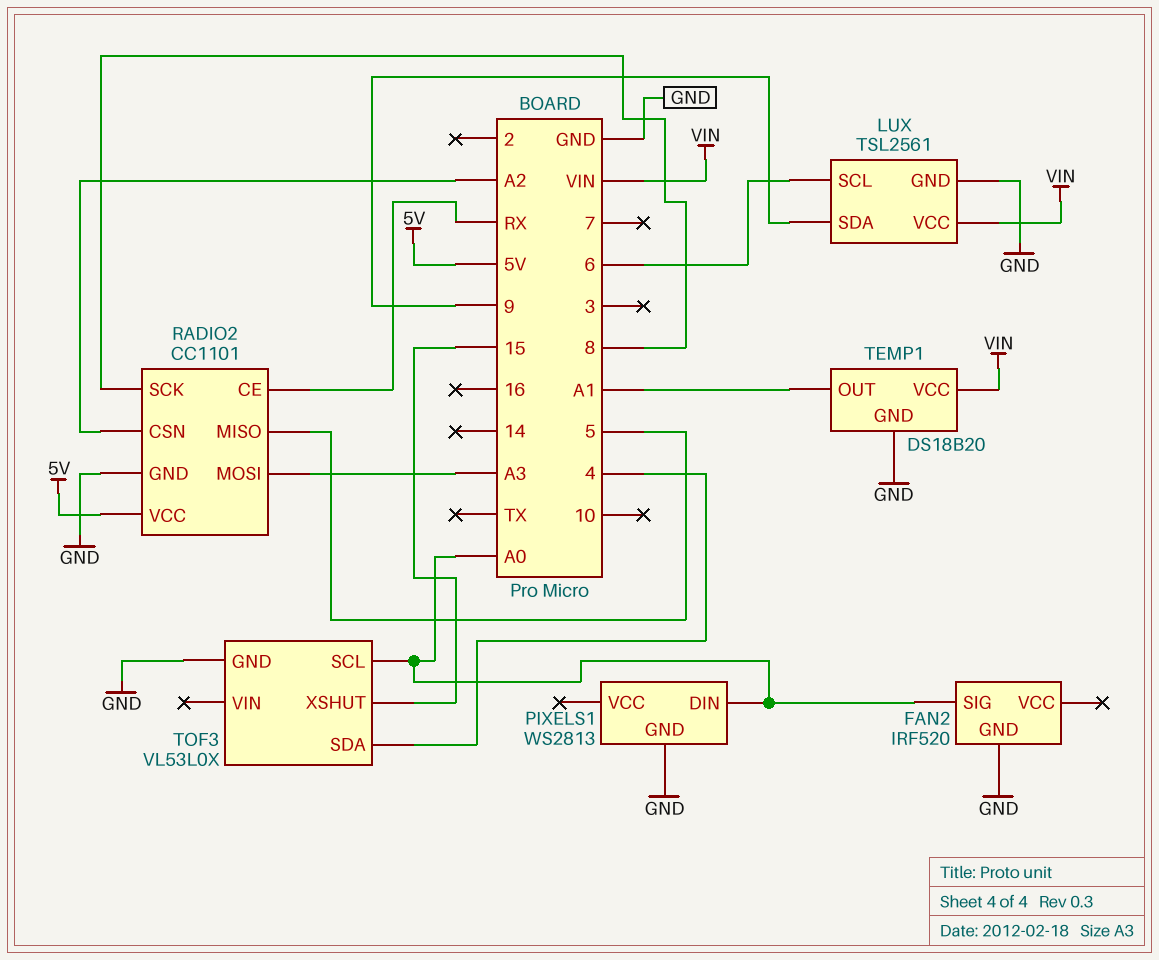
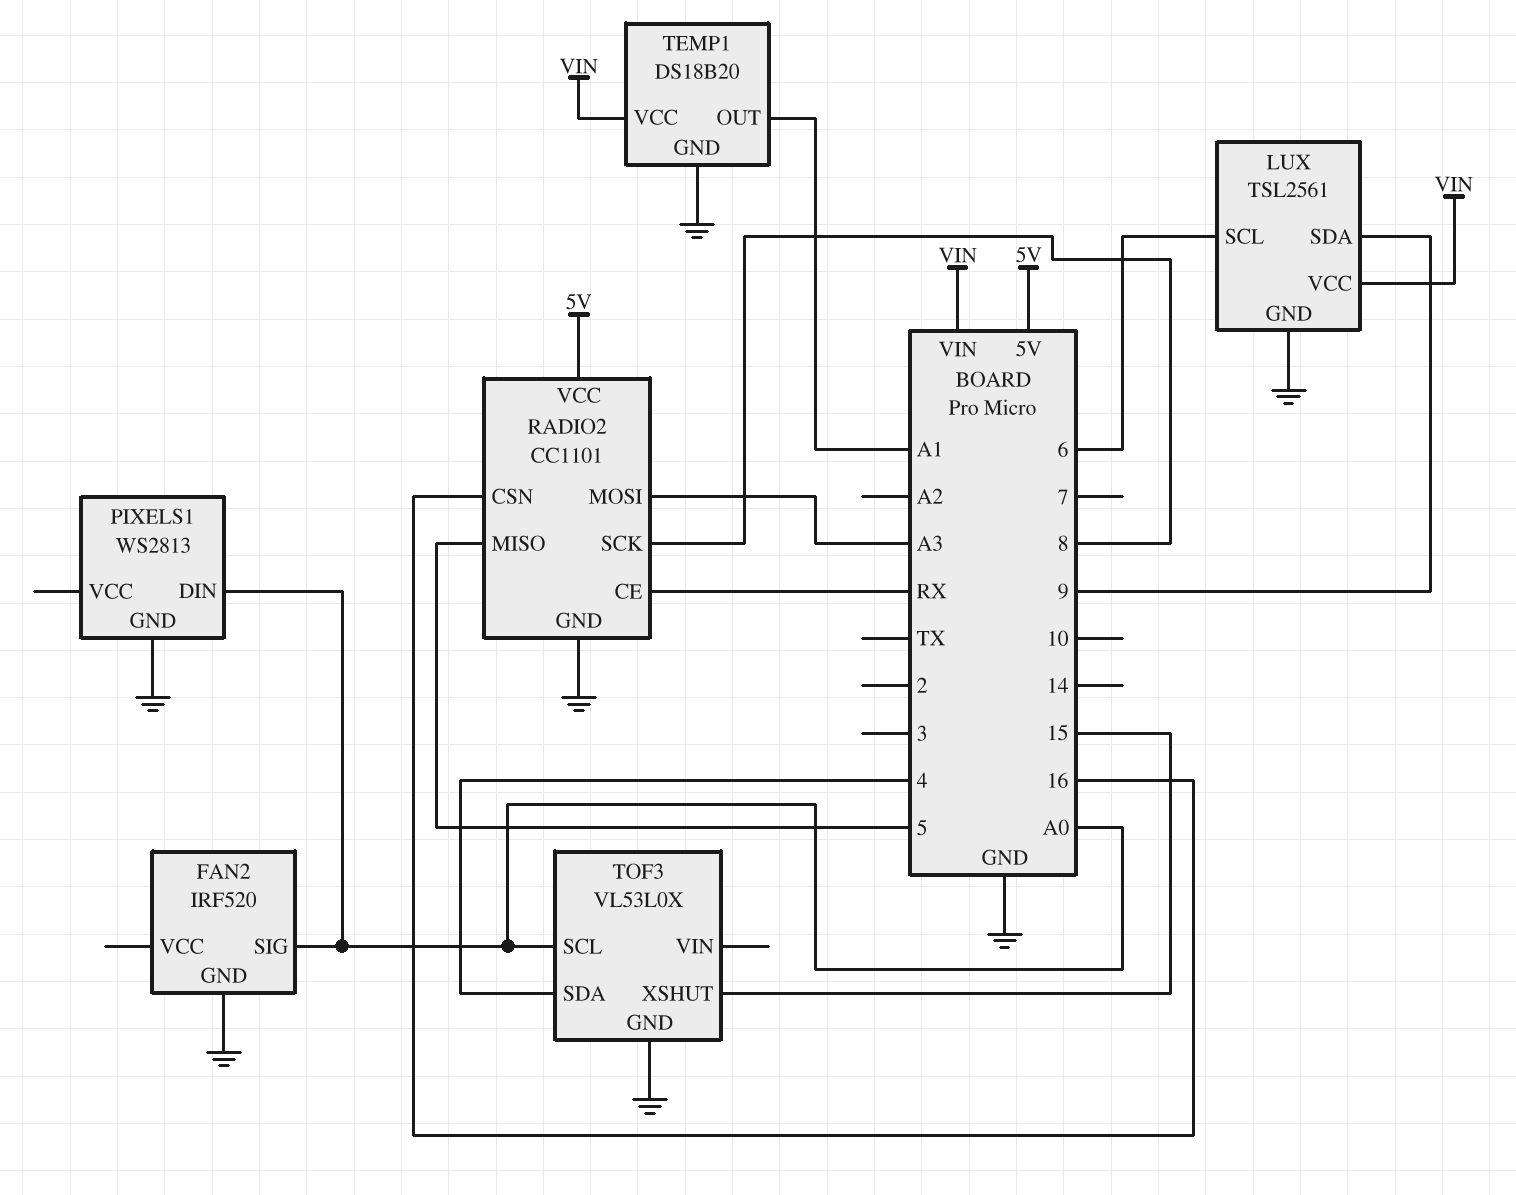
RADIO2 pin CSN: A2 -> 16

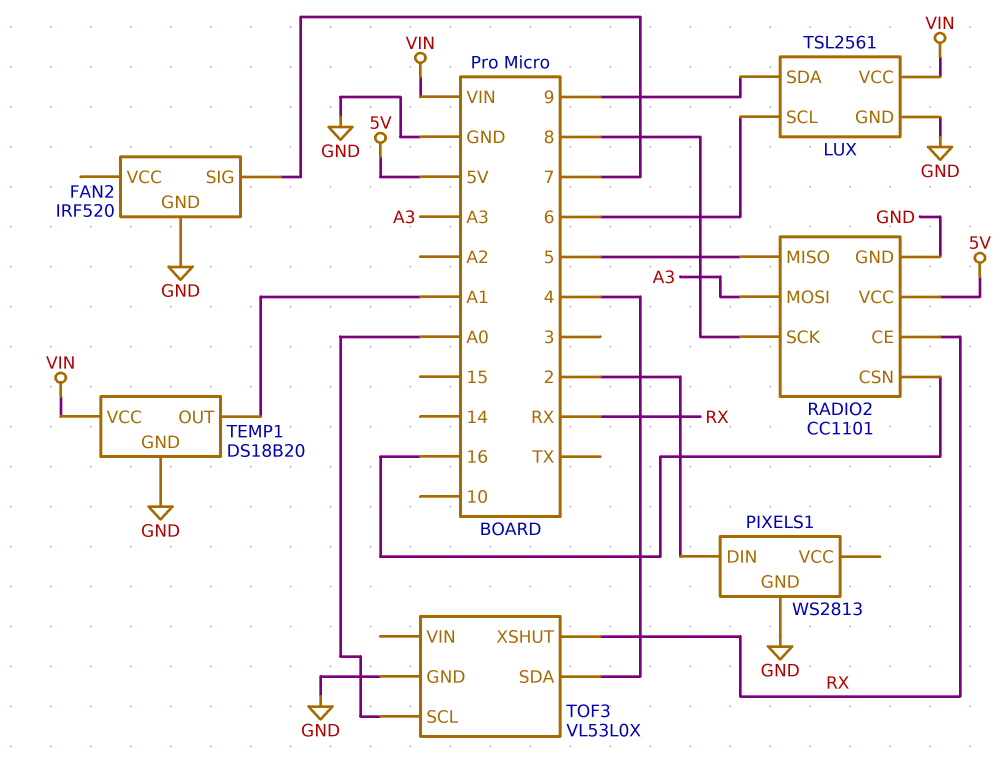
FAN2 pin SIG: A0 -> 7
PIXELS1 pin DIN: A0 -> 2
TOF3 pin XSHUT: 15 -> RX

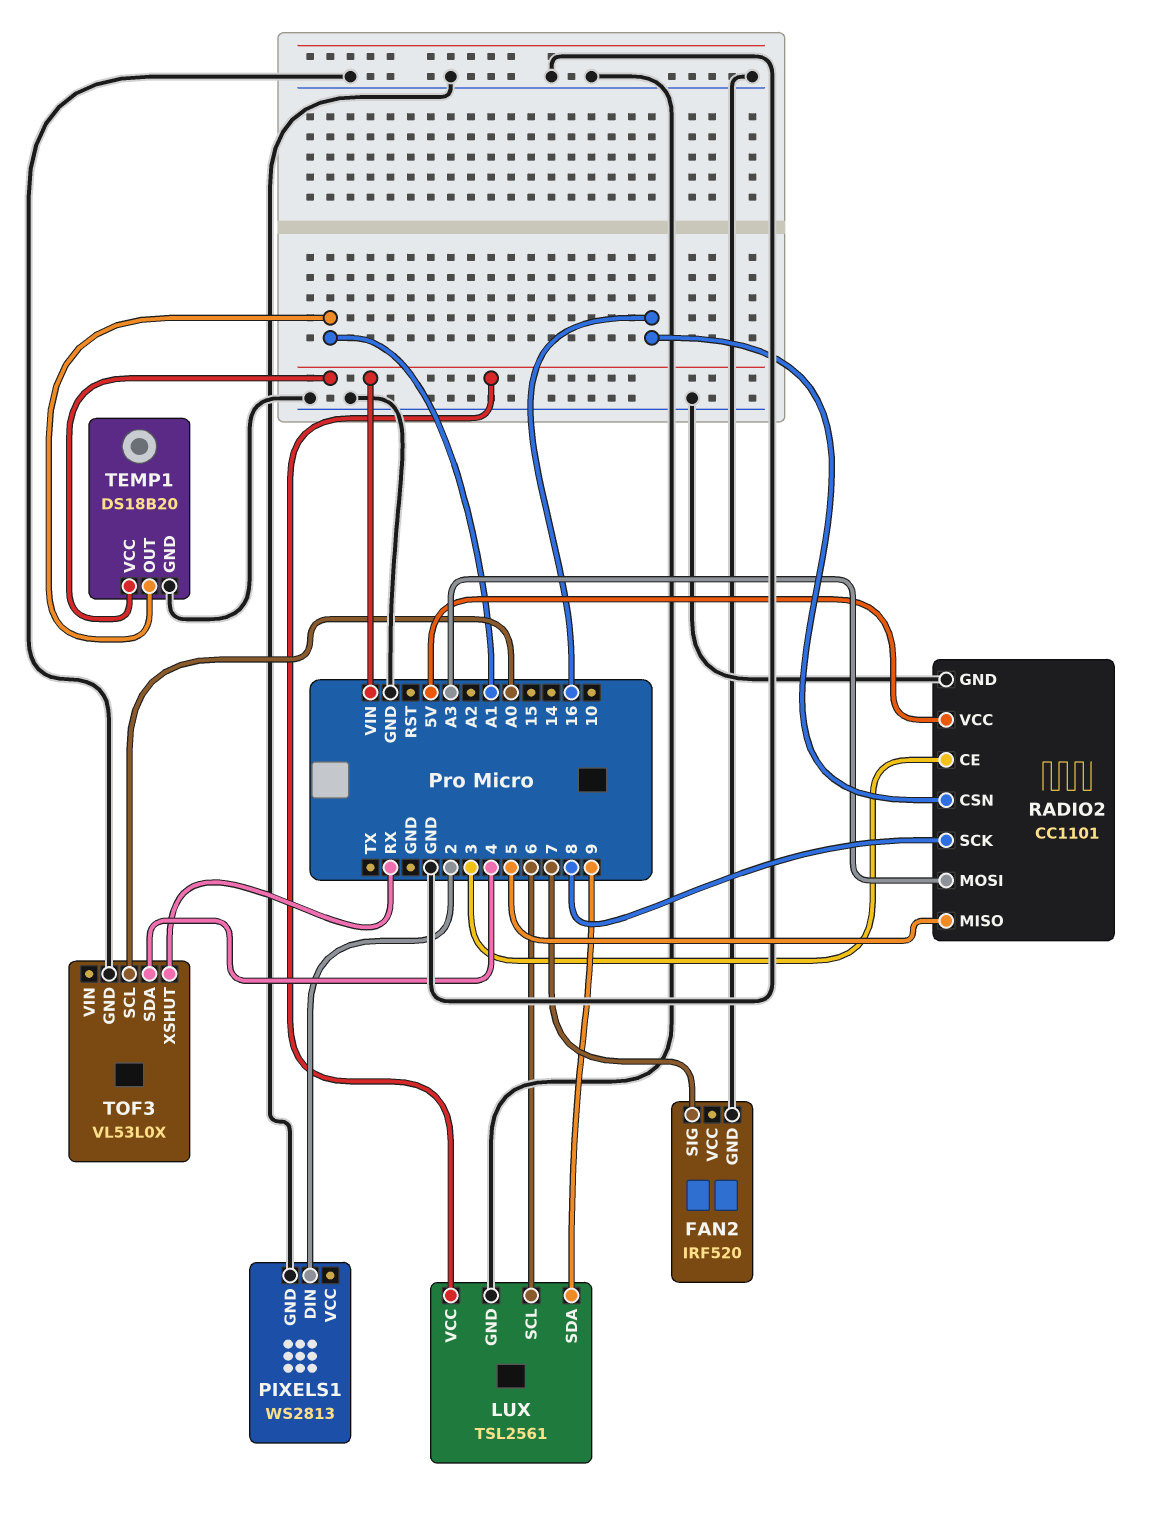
RADIO2 pin CE: RX -> 3

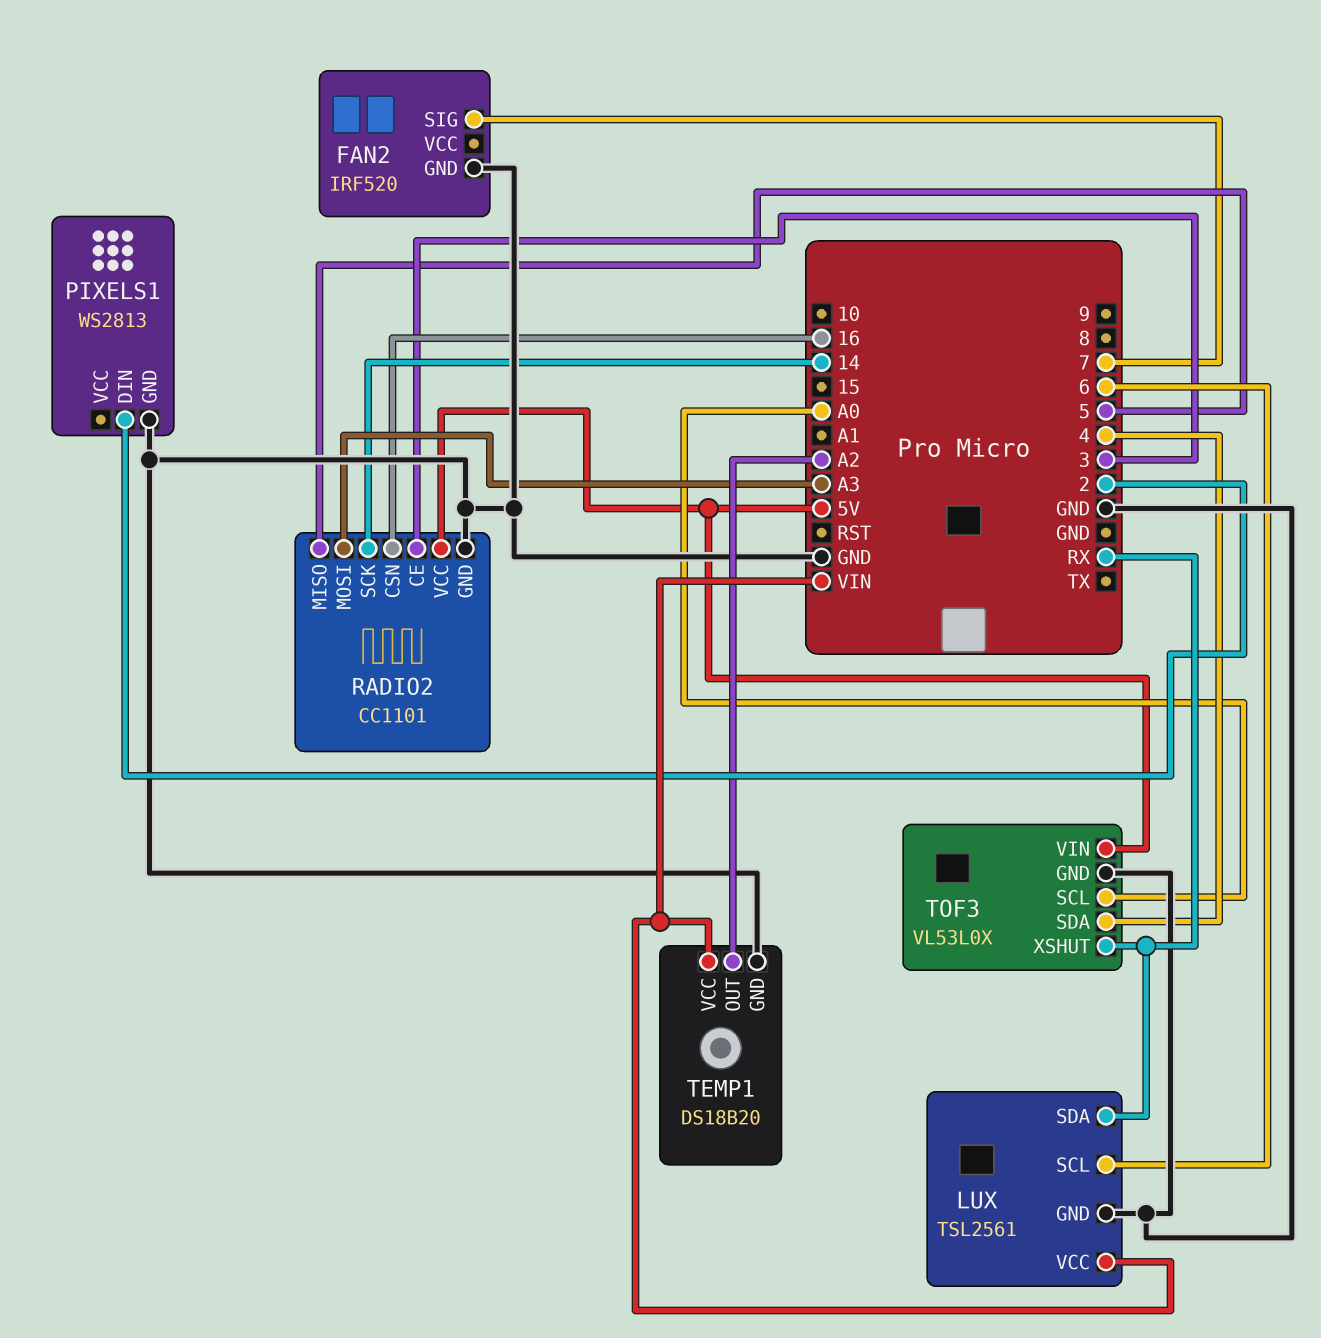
LUX pin SDA: 9 -> RX
RADIO2 pin SCK: 8 -> 14
TEMP1 pin OUT: A1 -> A2
TOF3 pin VIN: none -> 5V

